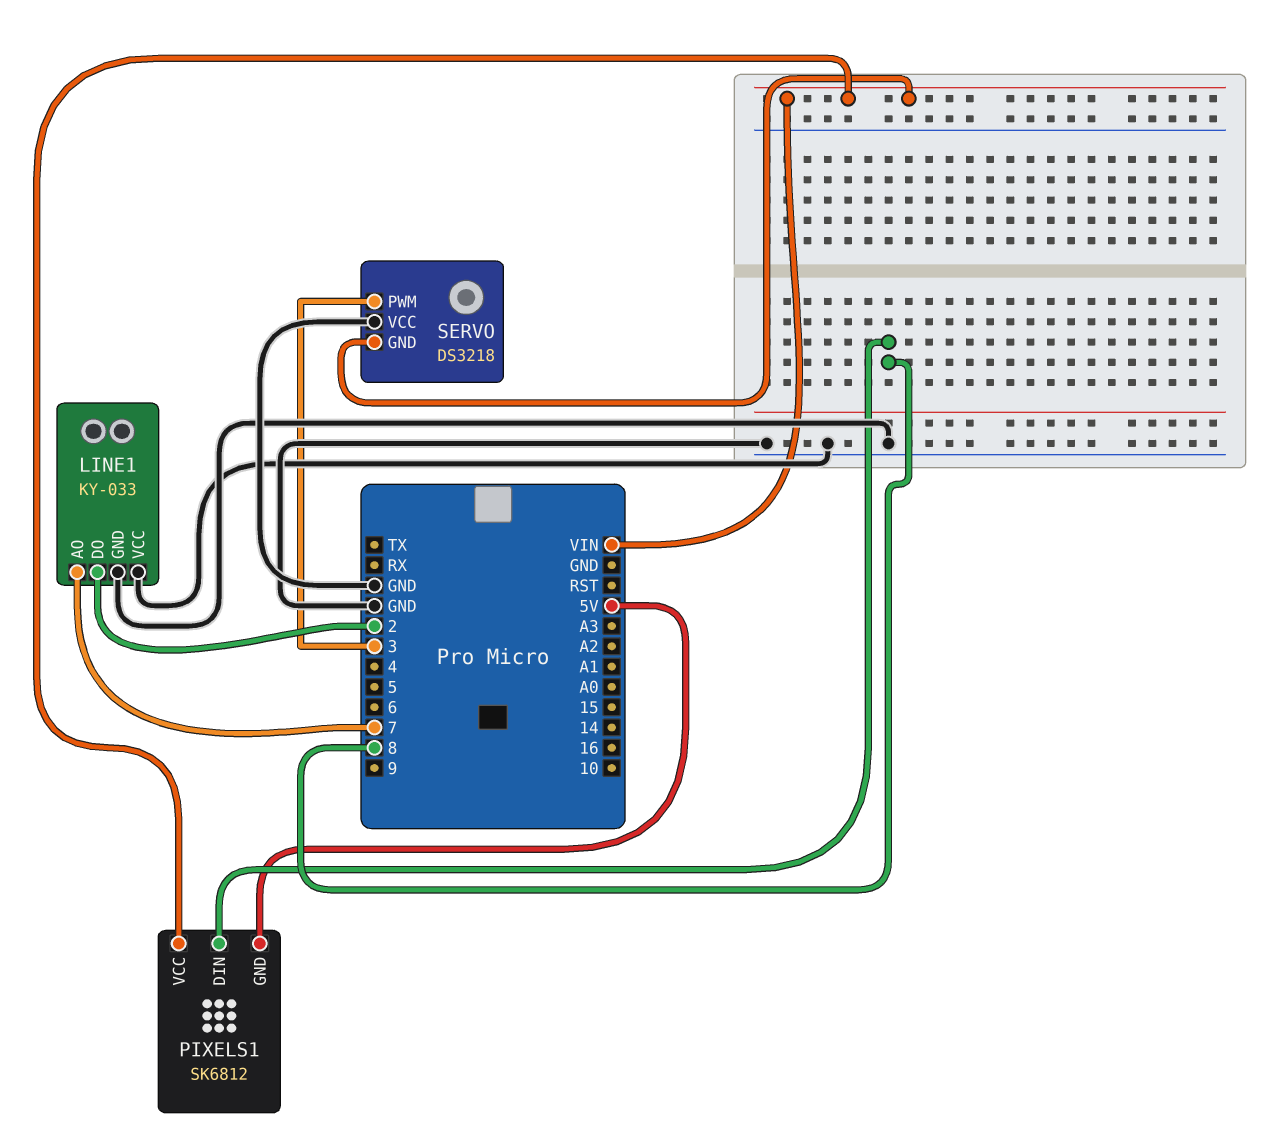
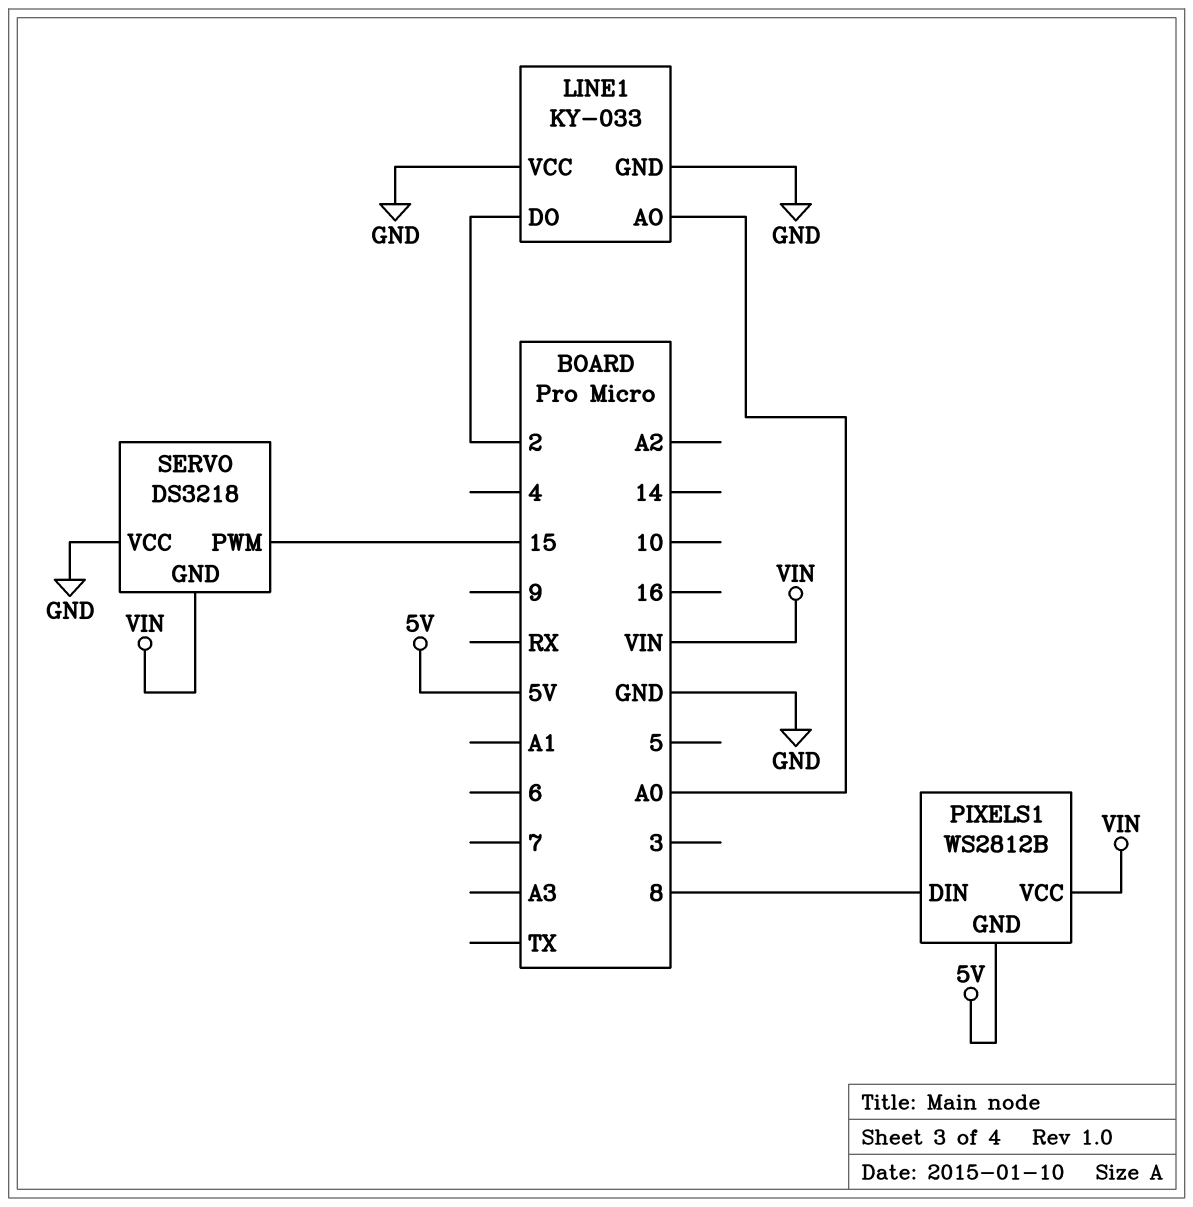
LINE1 pin AO: 7 -> A0
PIXELS1: SK6812 -> WS2812B
SERVO pin PWM: 3 -> 15

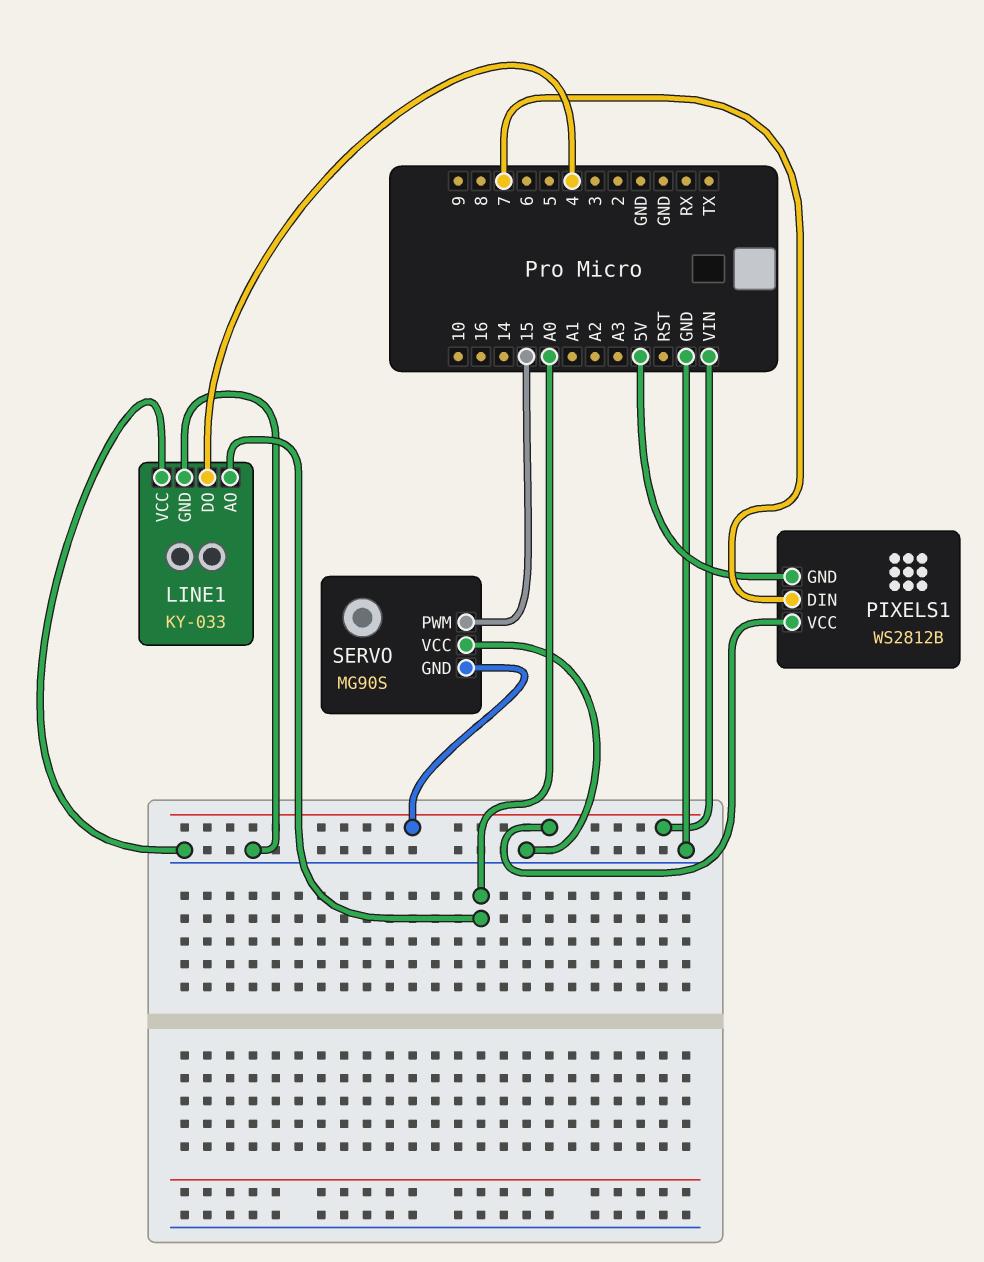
LINE1 pin DO: 2 -> 4
PIXELS1 pin DIN: 8 -> 7
SERVO: DS3218 -> MG90S

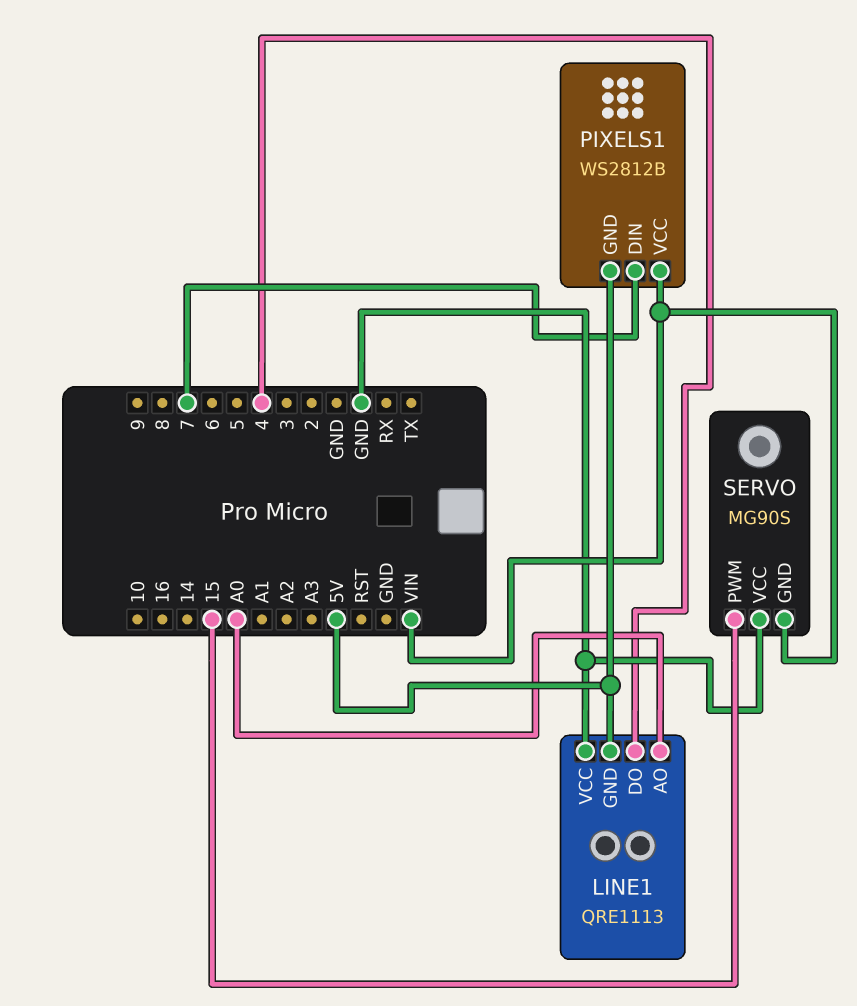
LINE1: KY-033 -> QRE1113
LINE1 pin GND: GND -> 5V

